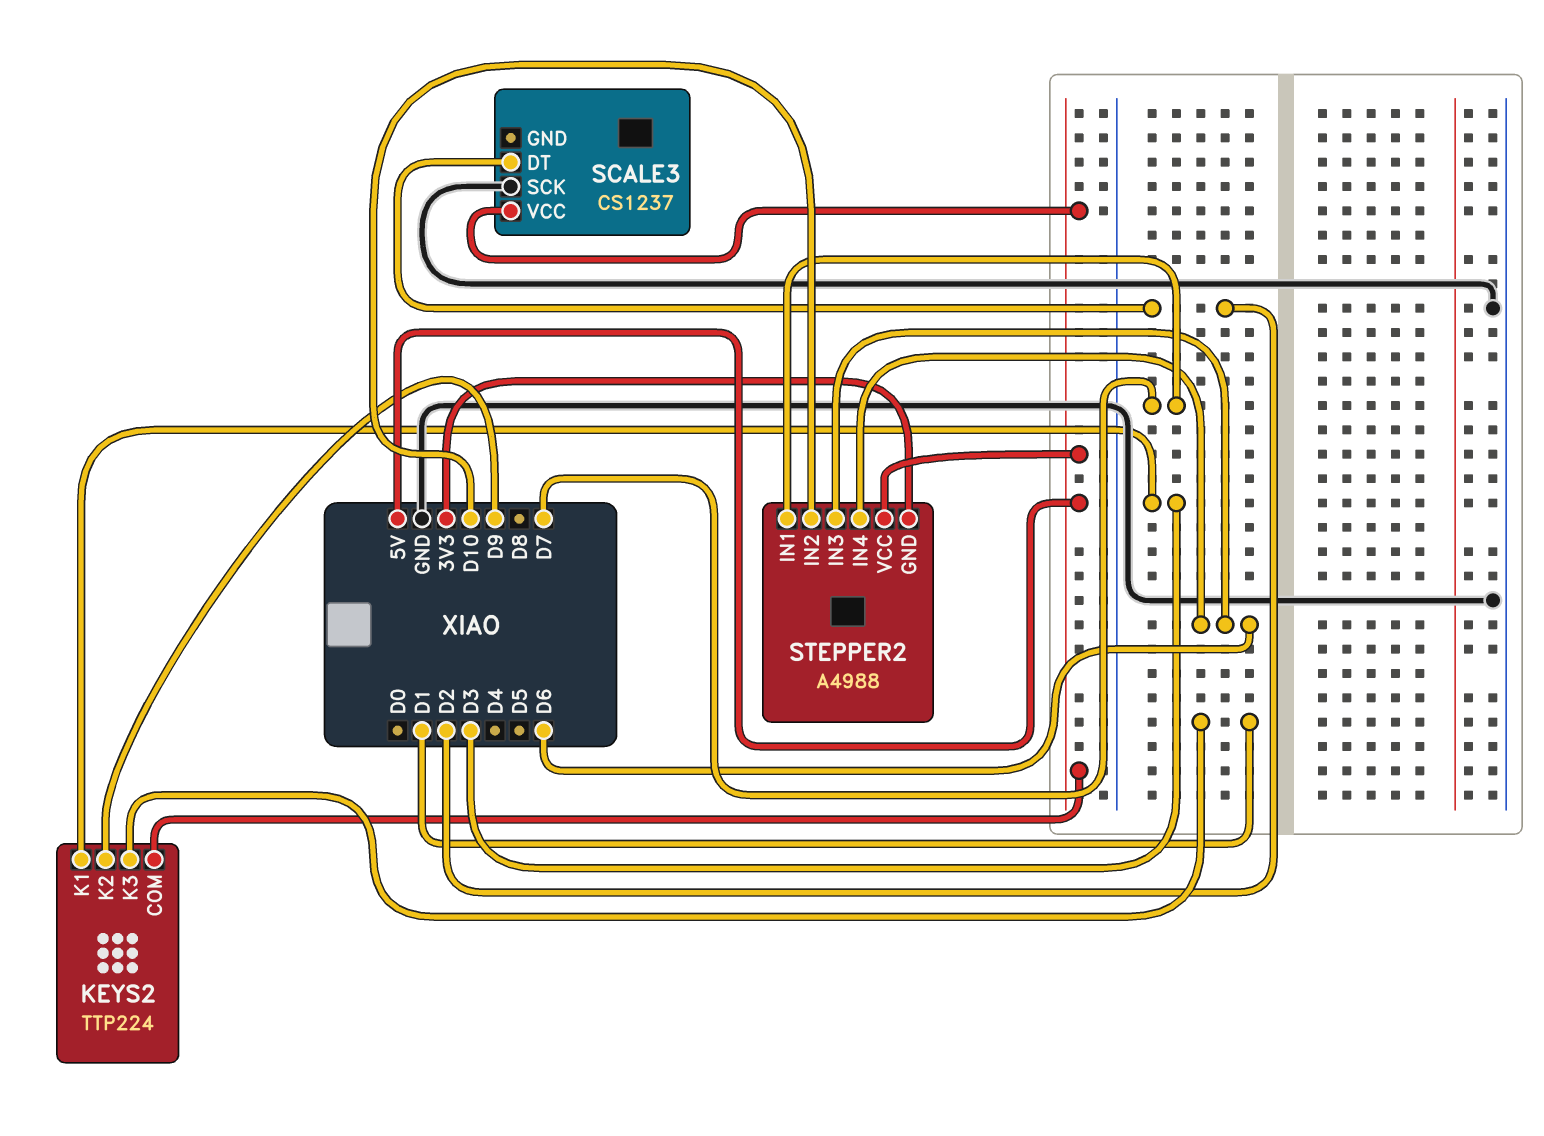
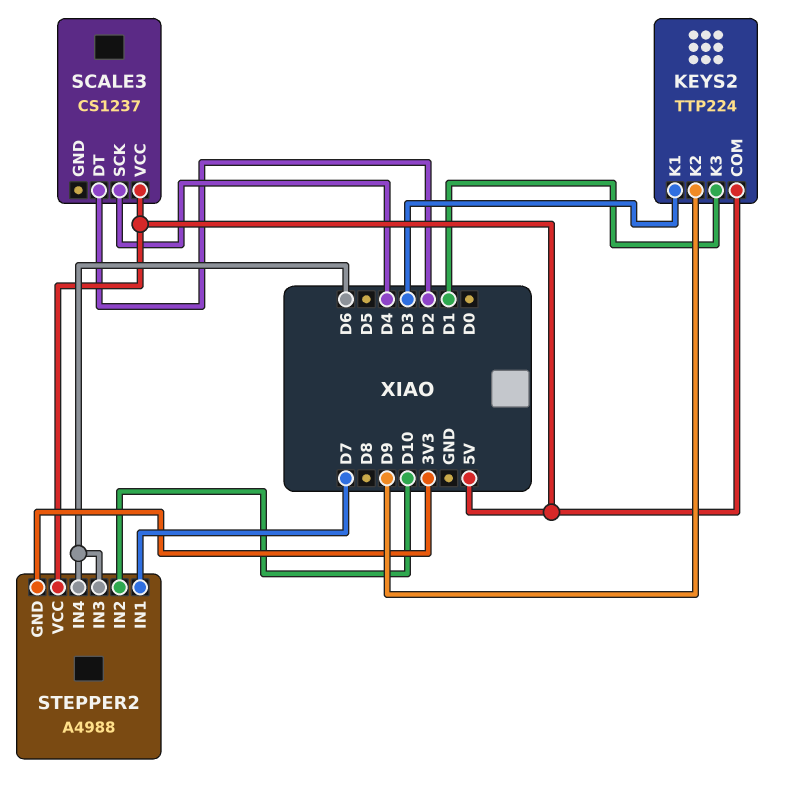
SCALE3 pin SCK: GND -> D4

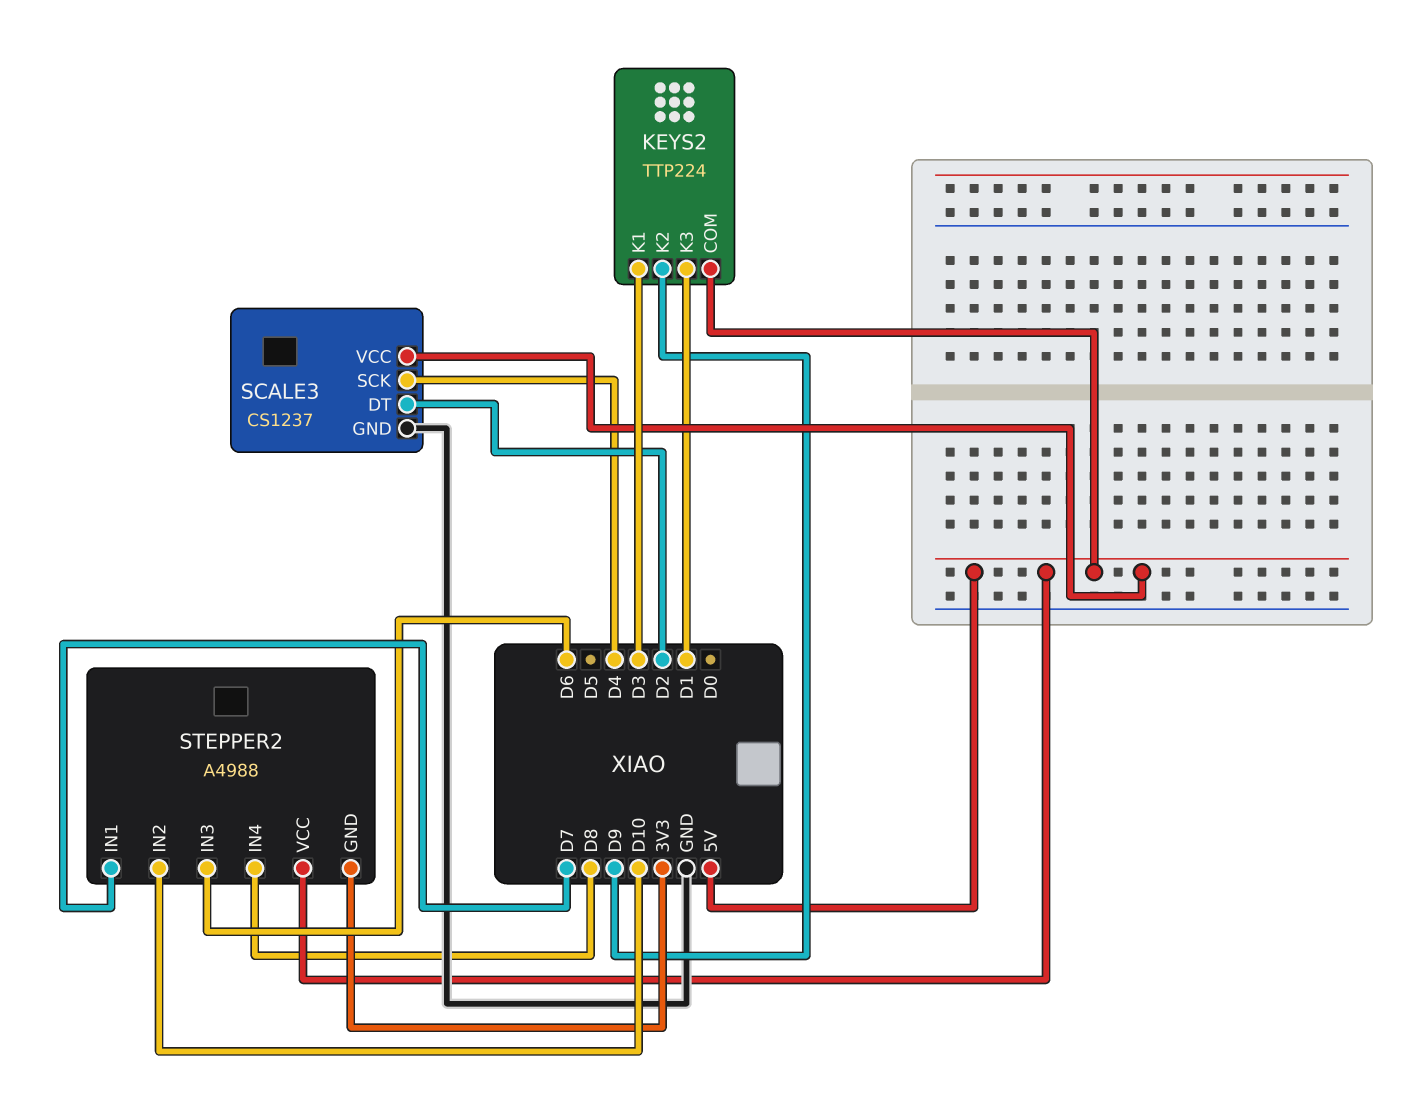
SCALE3 pin GND: none -> GND
STEPPER2 pin IN4: D6 -> D8

